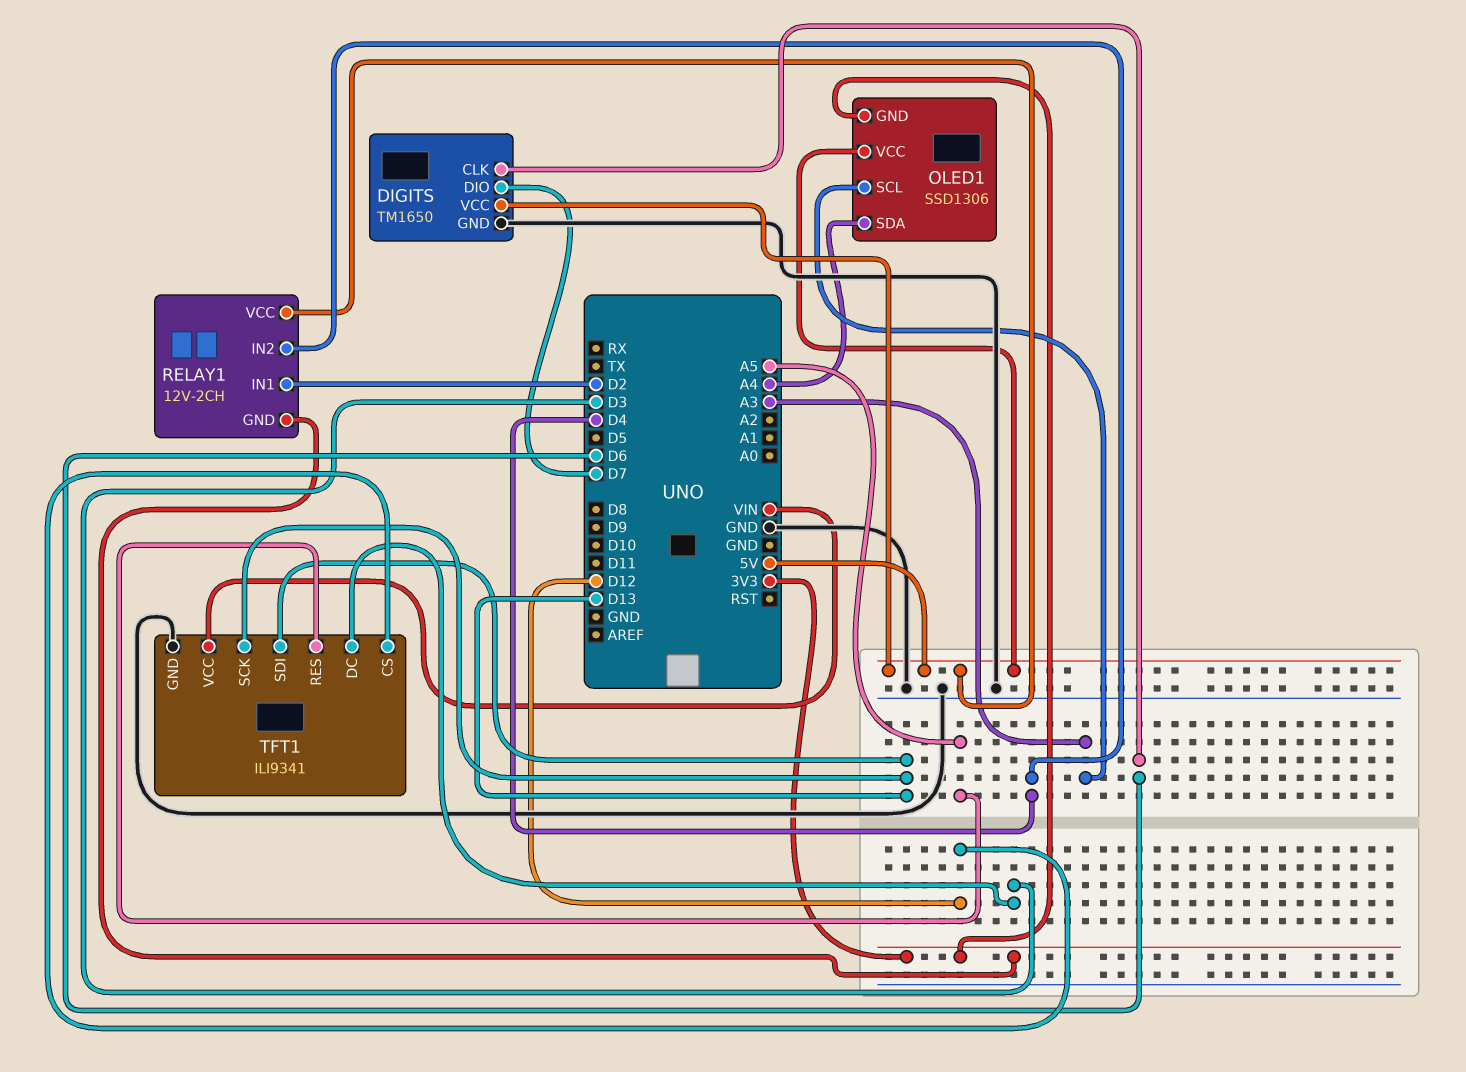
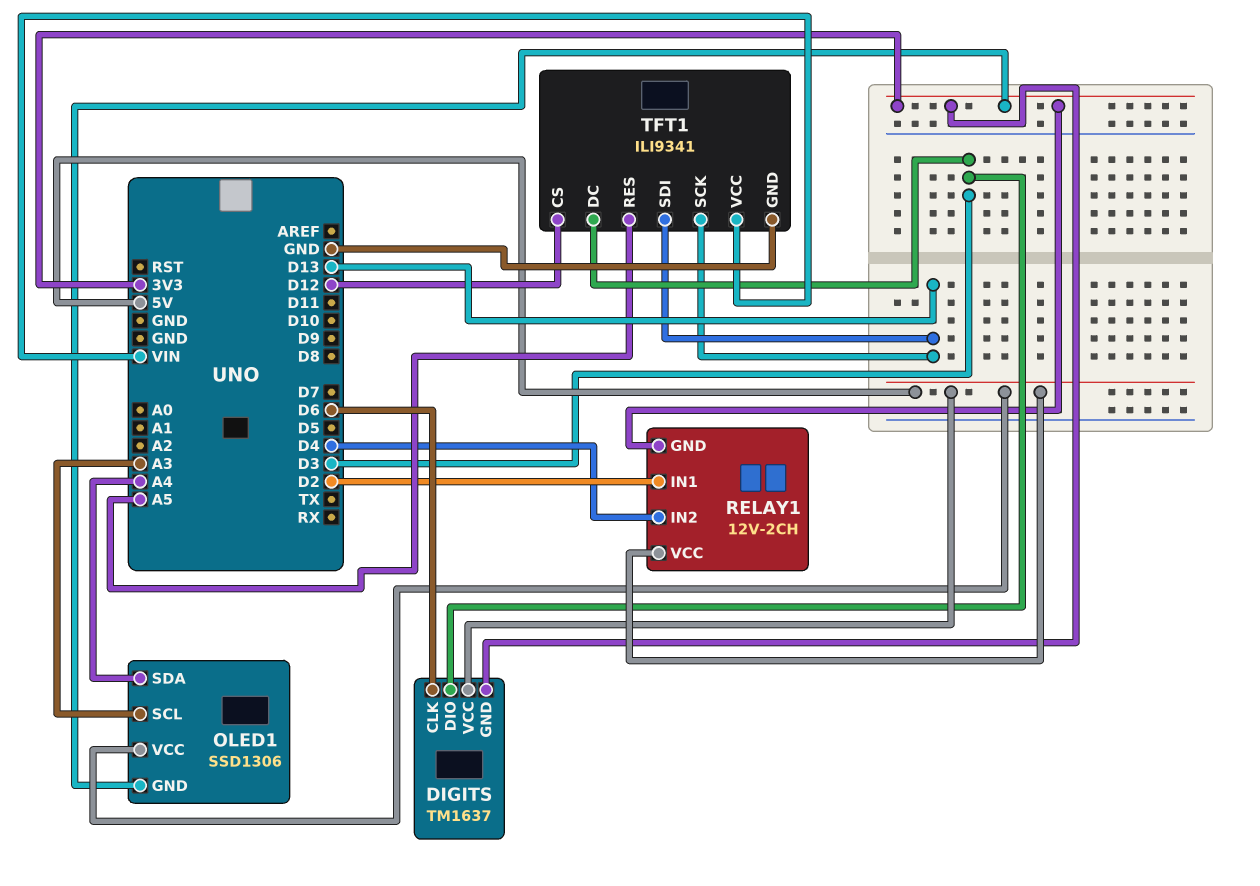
DIGITS: TM1650 -> TM1637
DIGITS pin DIO: D7 -> D3
DIGITS pin GND: GND -> 3V3

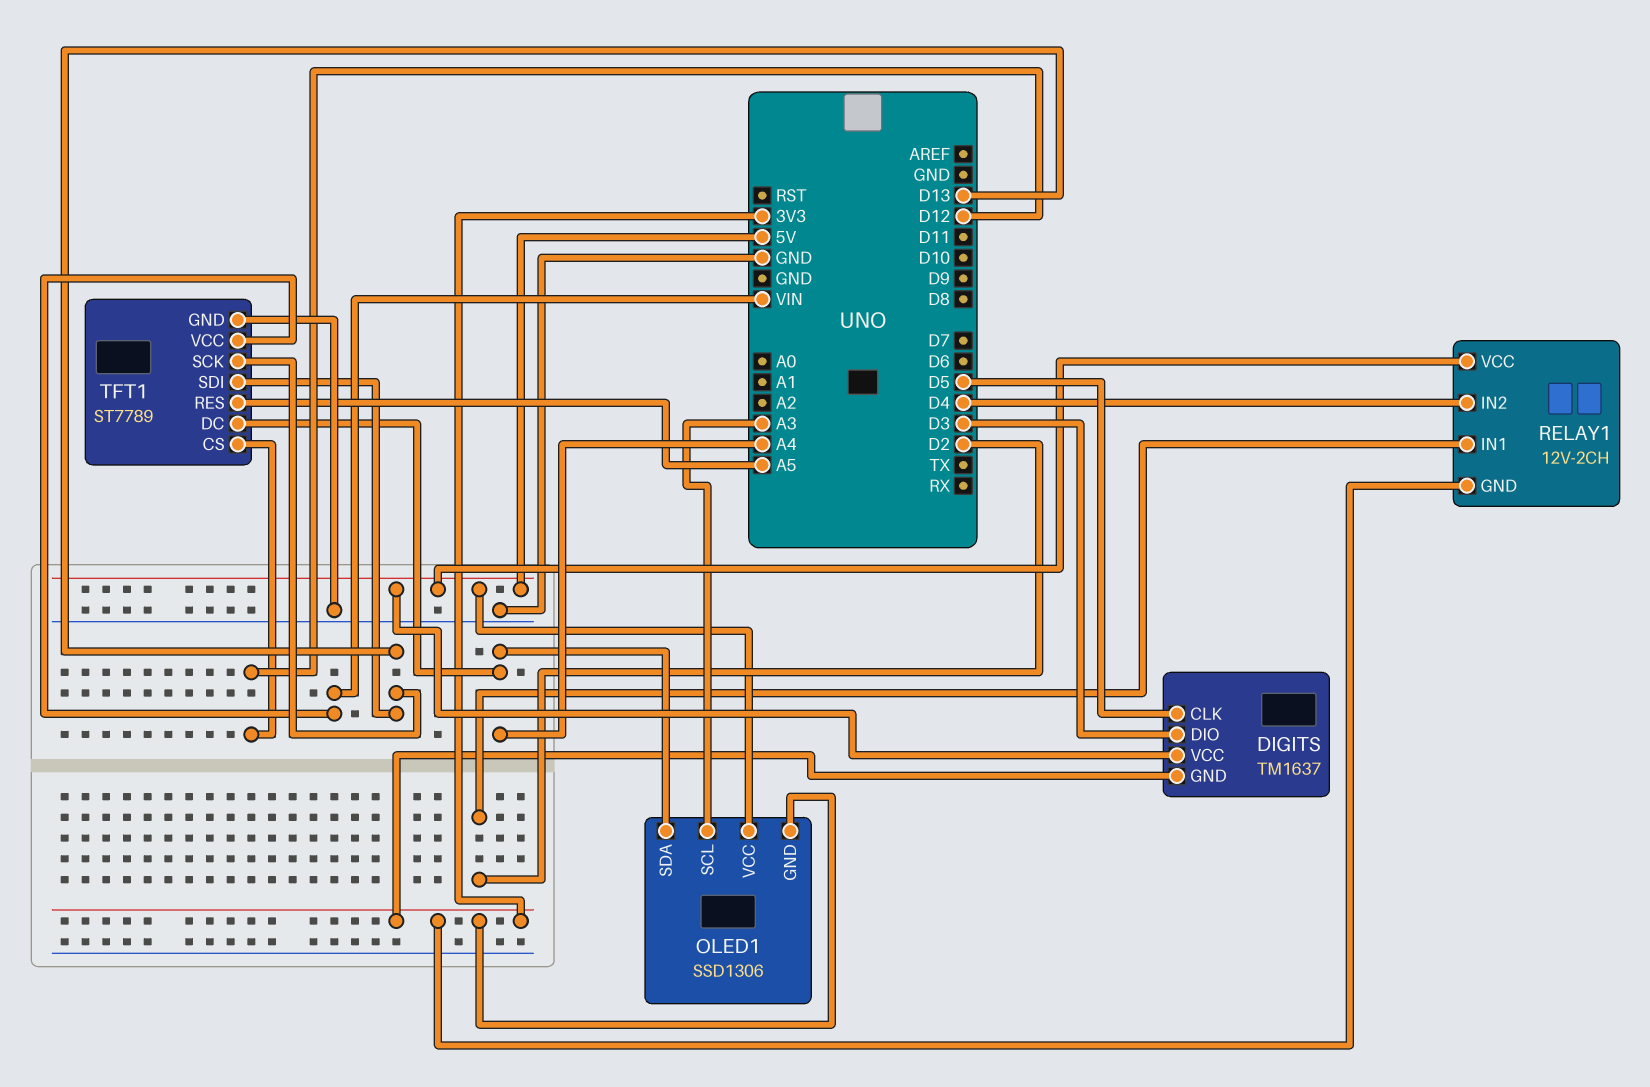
DIGITS pin CLK: D6 -> D5
TFT1: ILI9341 -> ST7789
TFT1 pin DC: D3 -> A4

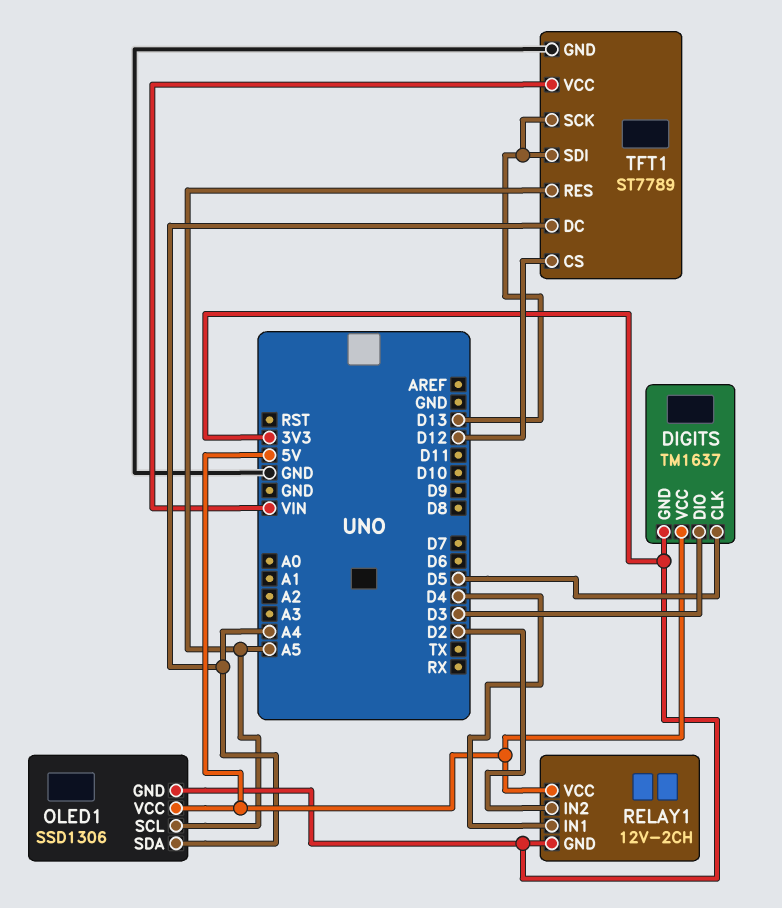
OLED1 pin SCL: A3 -> A5
RELAY1 pin IN1: D2 -> D4
RELAY1 pin IN2: D4 -> D2

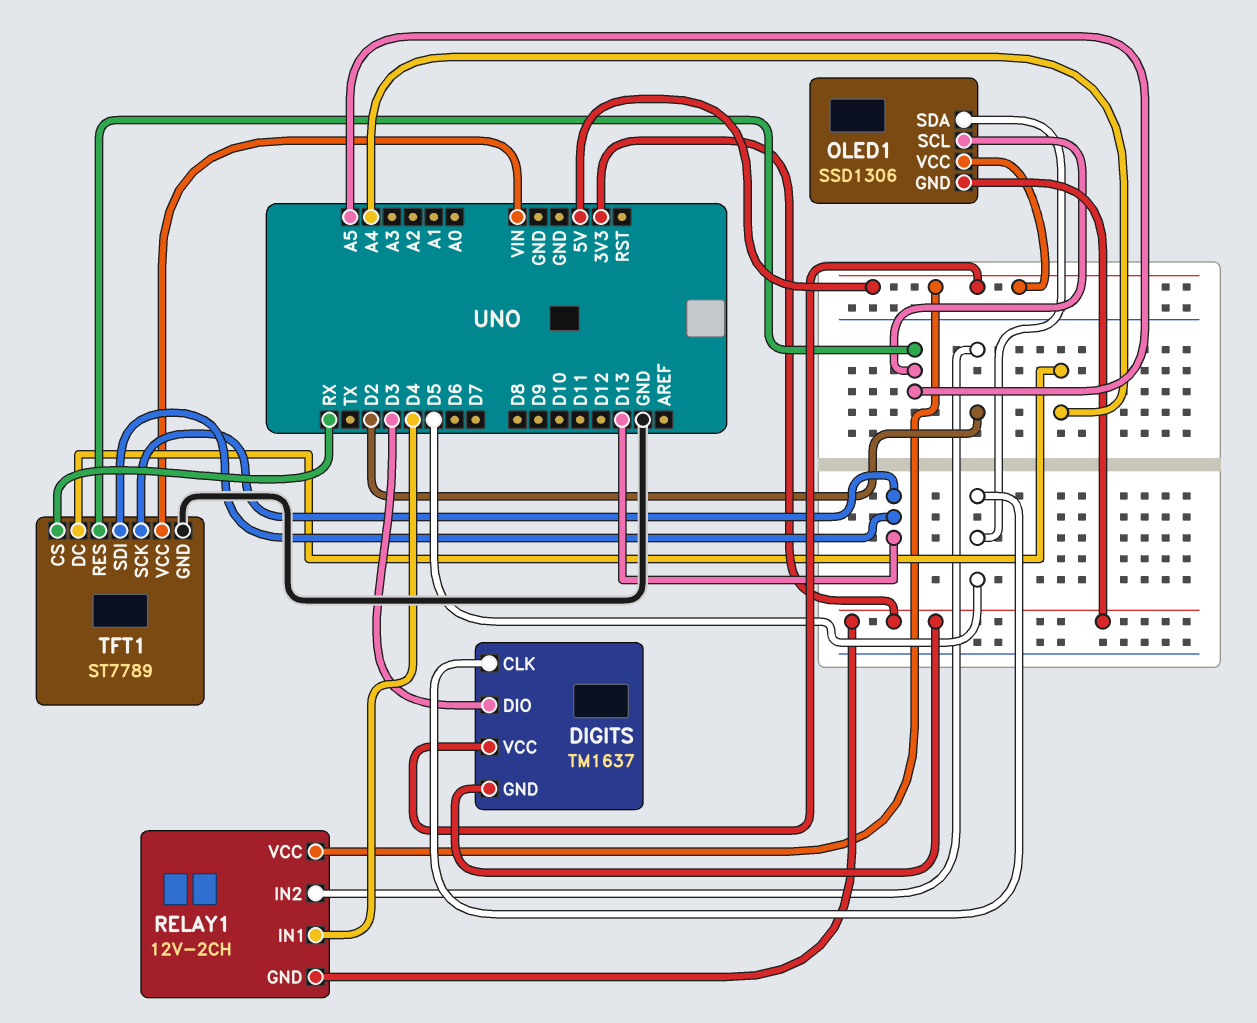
OLED1 pin SDA: A4 -> D5
TFT1 pin CS: D12 -> RX

